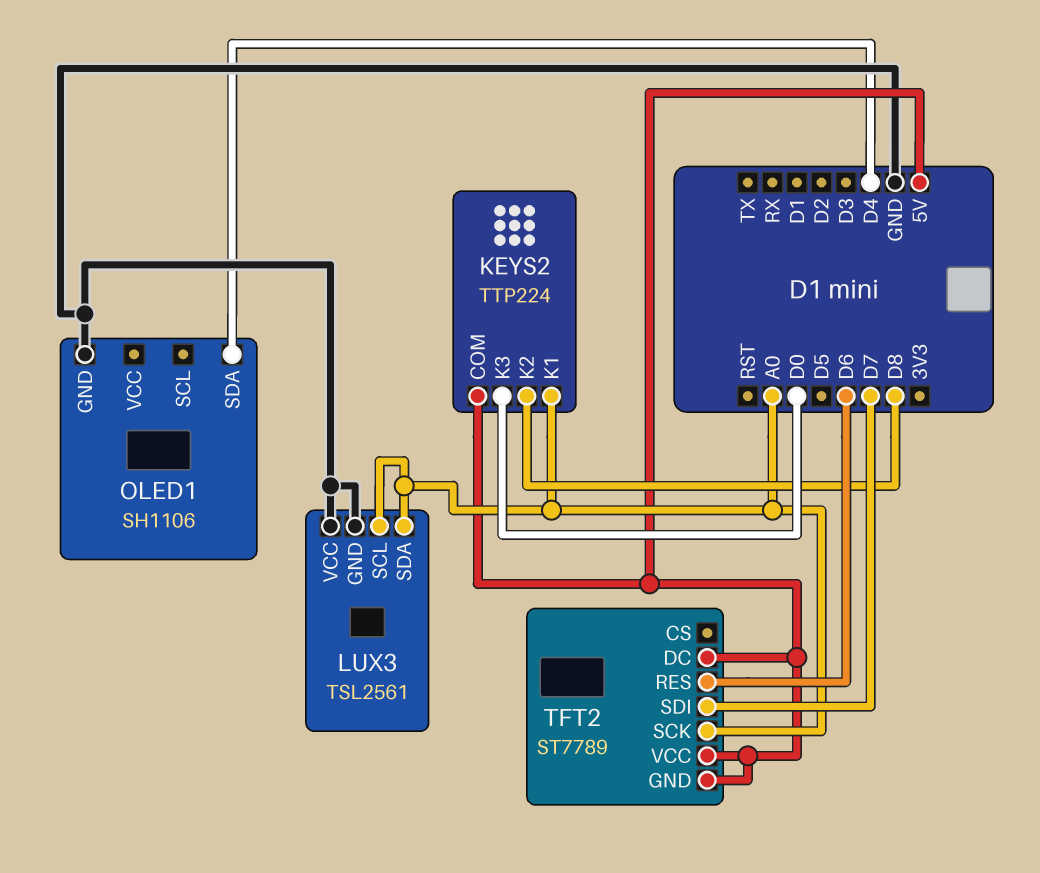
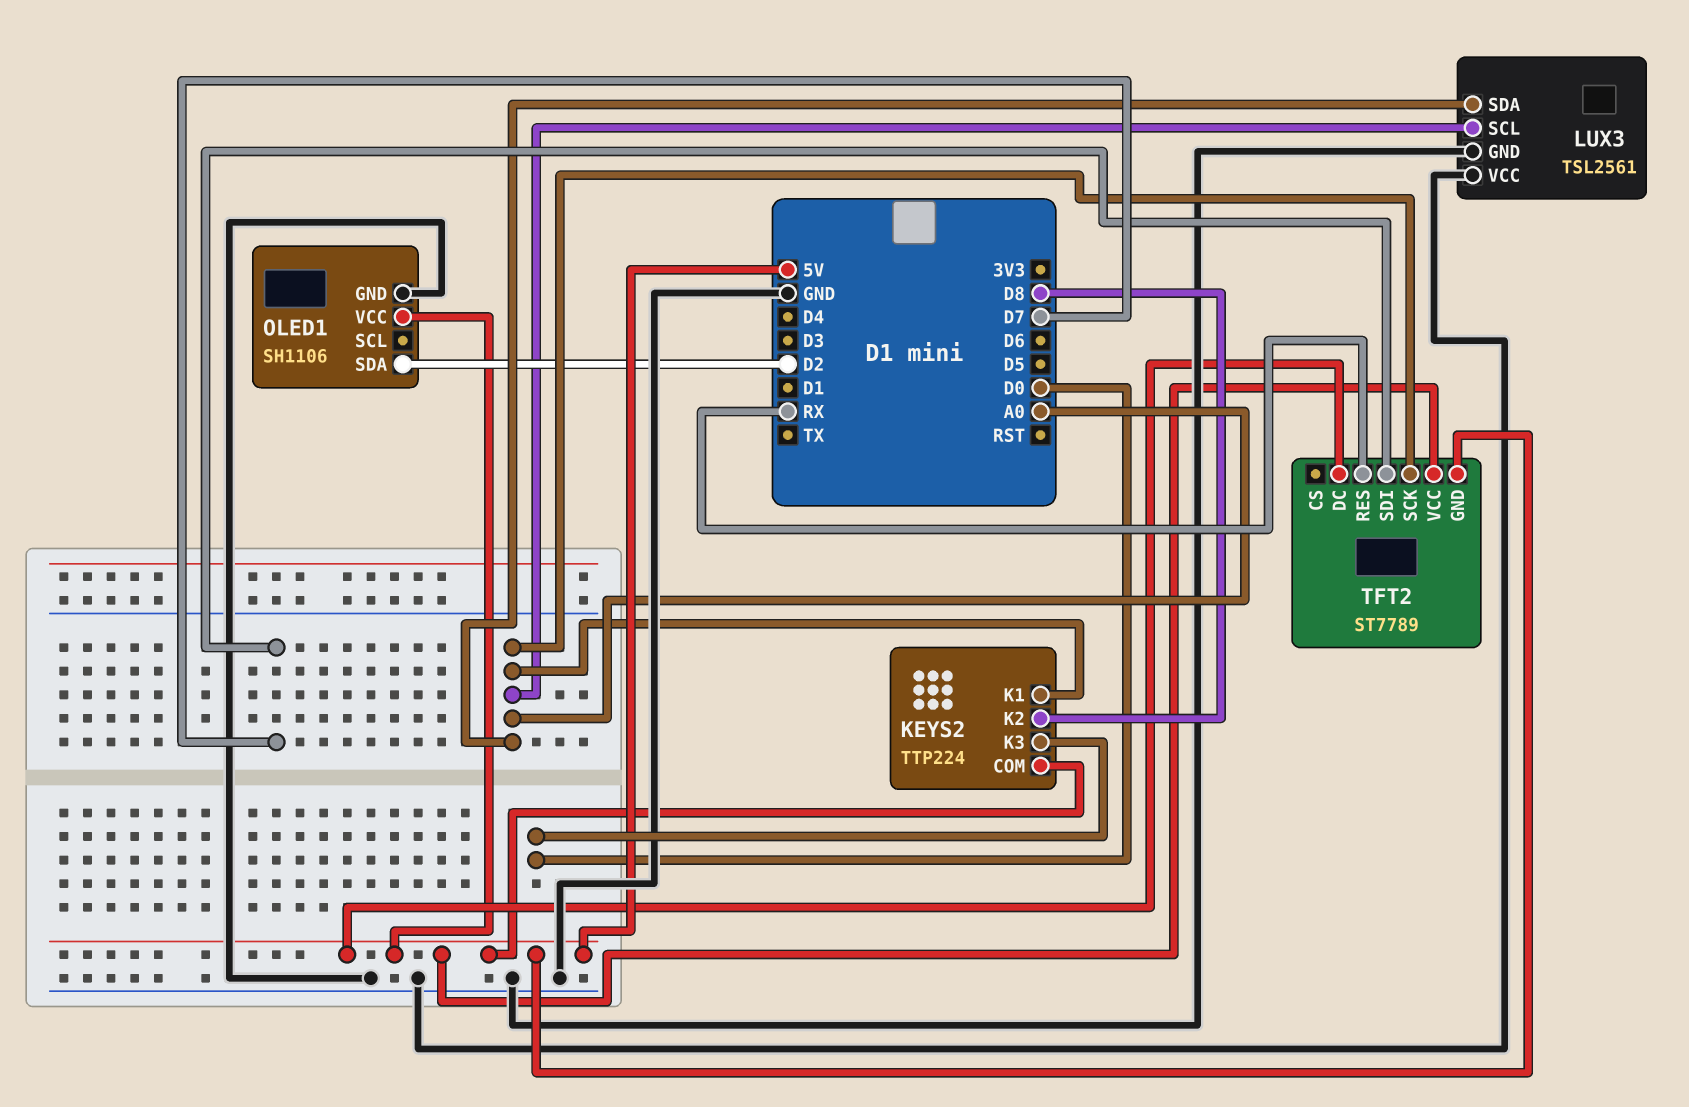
OLED1 pin SDA: D4 -> D2
OLED1 pin VCC: none -> 5V
TFT2 pin RES: D6 -> RX

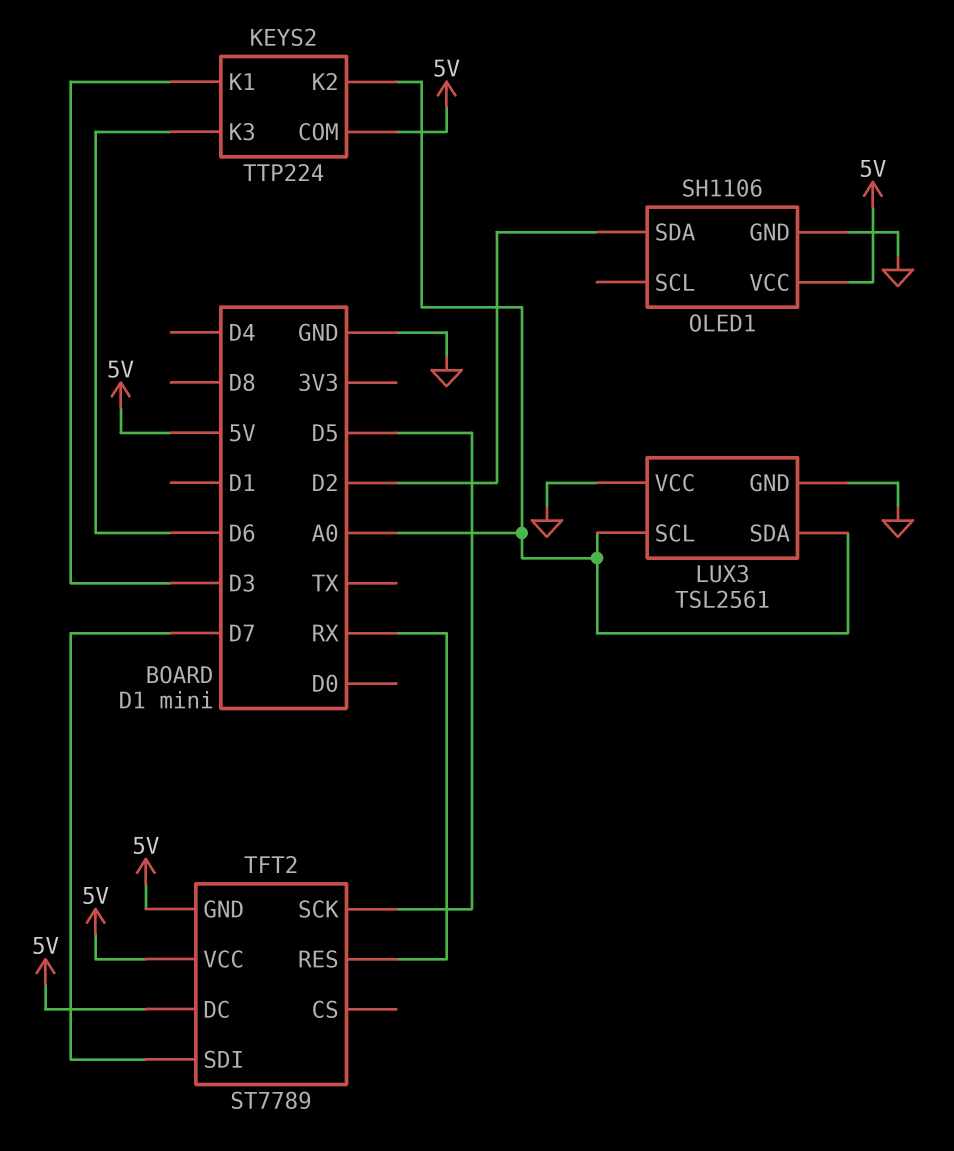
KEYS2 pin K1: A0 -> D3
KEYS2 pin K2: D8 -> A0
KEYS2 pin K3: D0 -> D6
TFT2 pin SCK: A0 -> D5

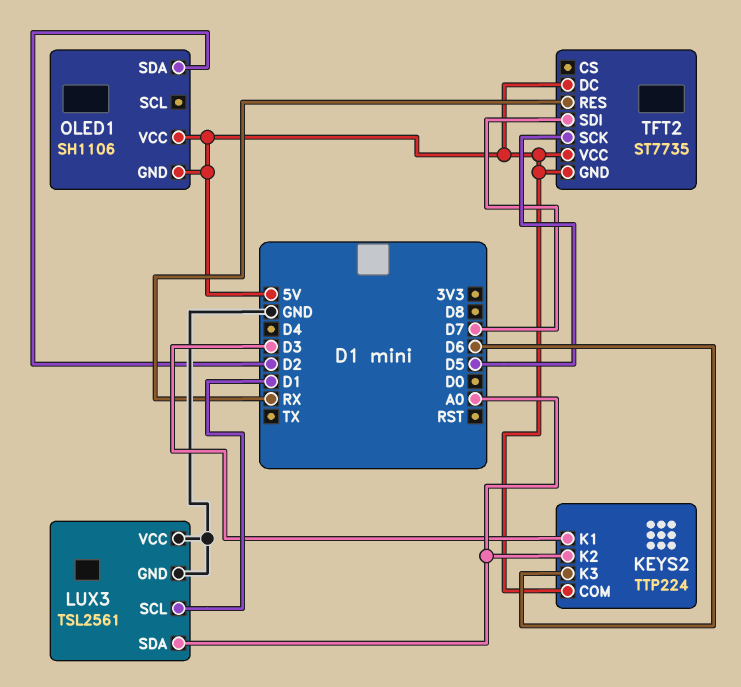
LUX3 pin SCL: A0 -> D1
OLED1 pin GND: GND -> 5V
TFT2: ST7789 -> ST7735

